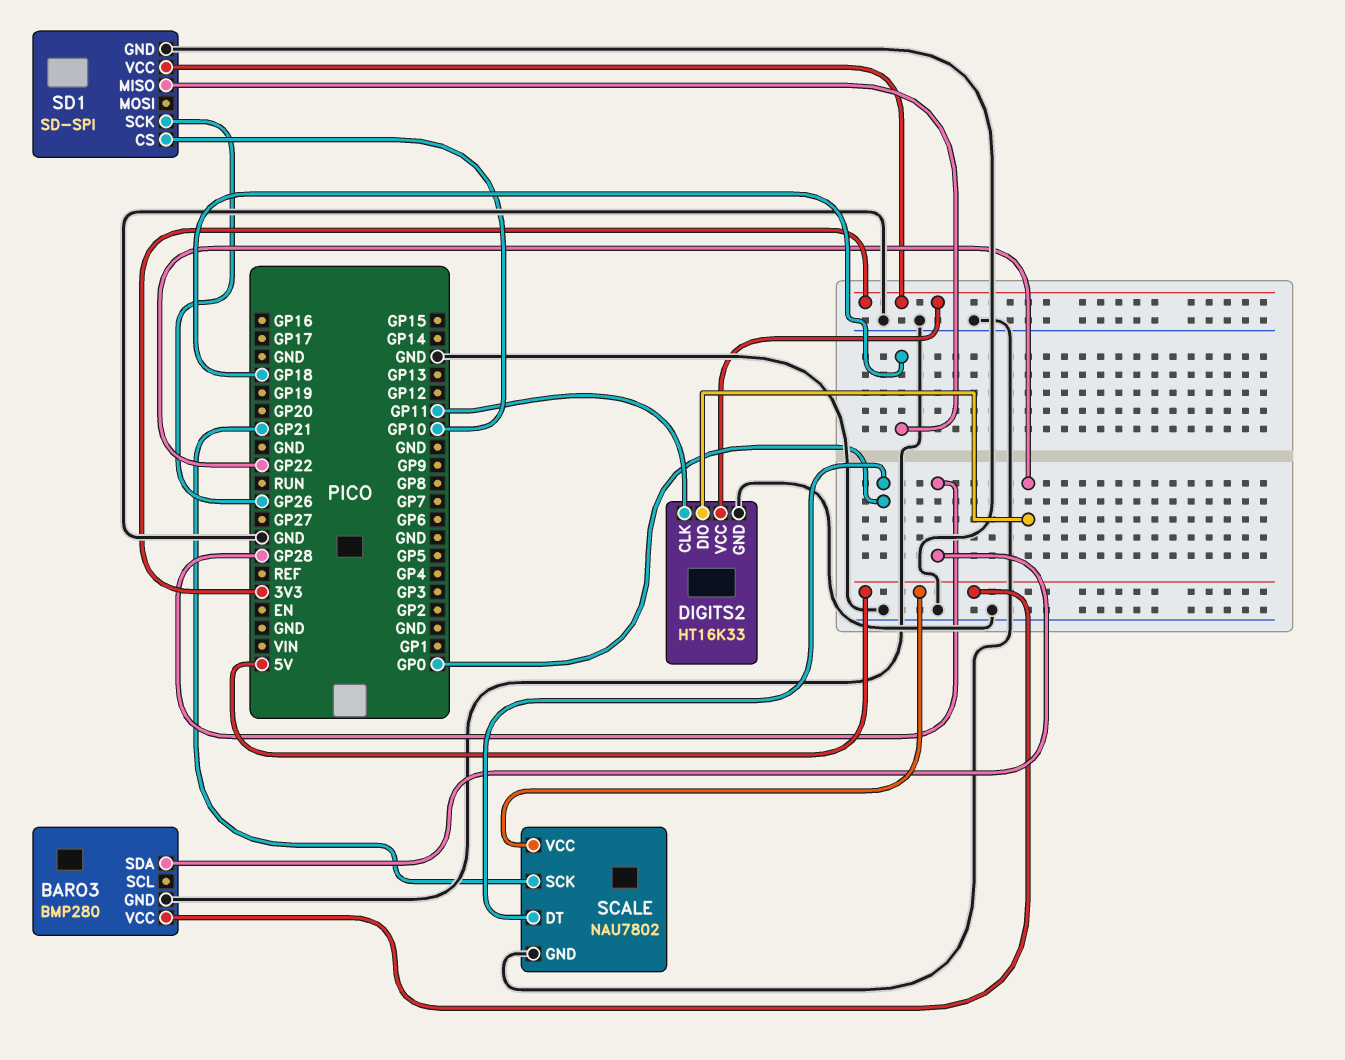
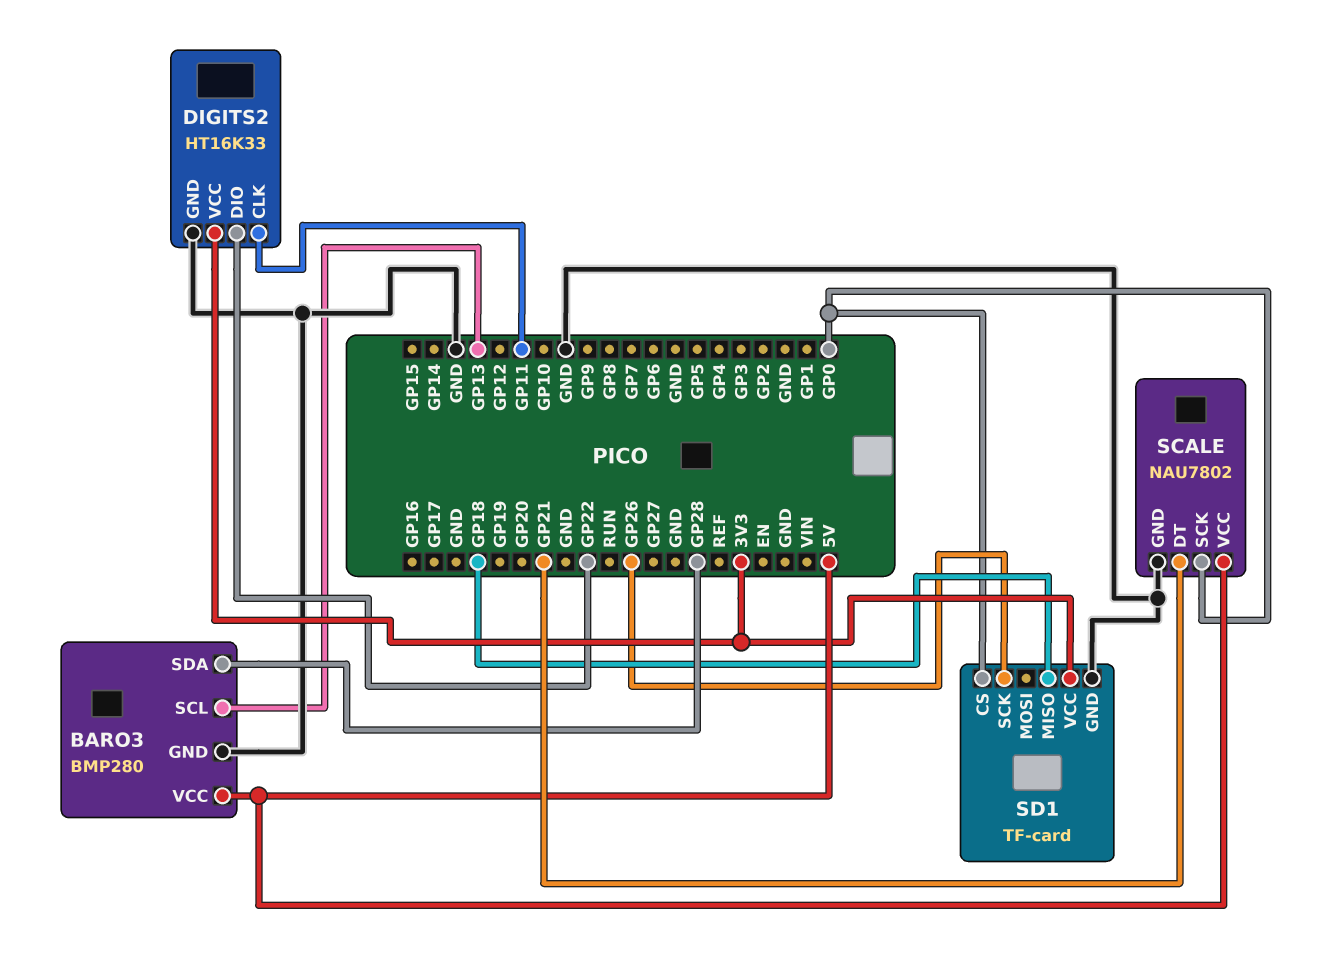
BARO3 pin SCL: none -> GP13
SCALE pin DT: GP0 -> GP21
SCALE pin SCK: GP21 -> GP0
SD1: SD-SPI -> TF-card
SD1 pin CS: GP10 -> GP0

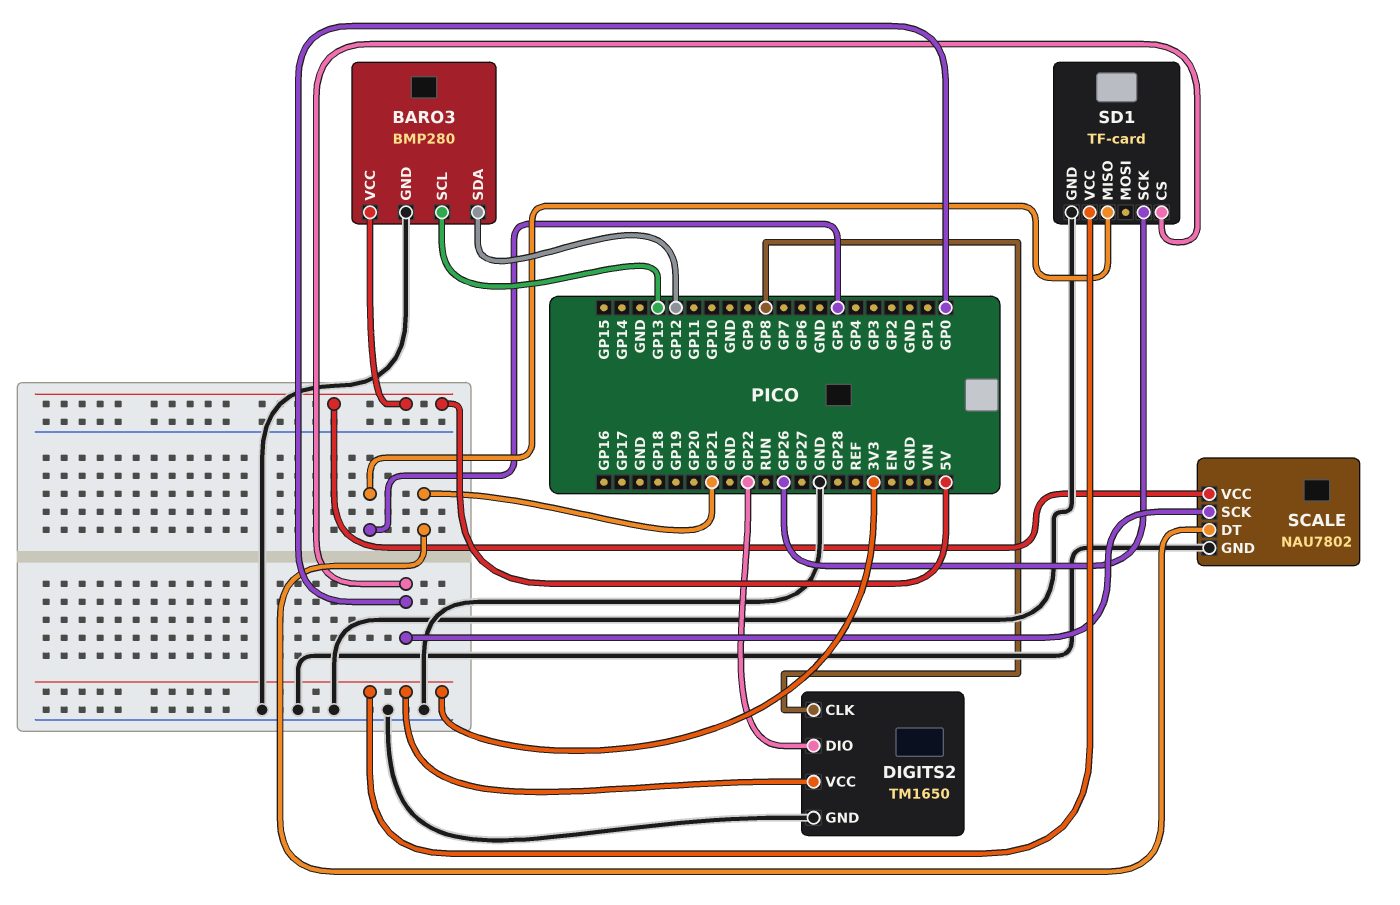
BARO3 pin SDA: GP28 -> GP12
DIGITS2: HT16K33 -> TM1650
DIGITS2 pin CLK: GP11 -> GP8
SD1 pin MISO: GP18 -> GP5

